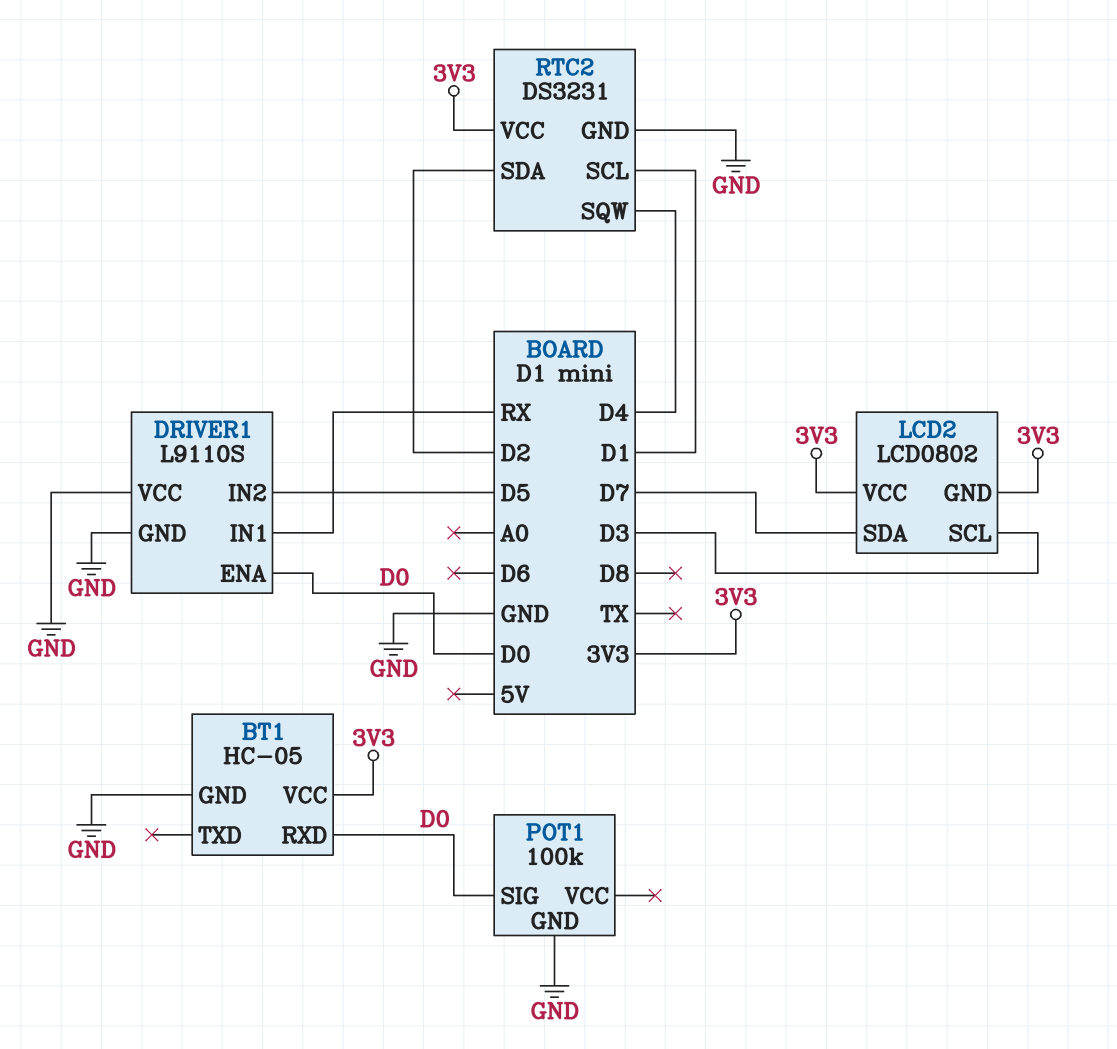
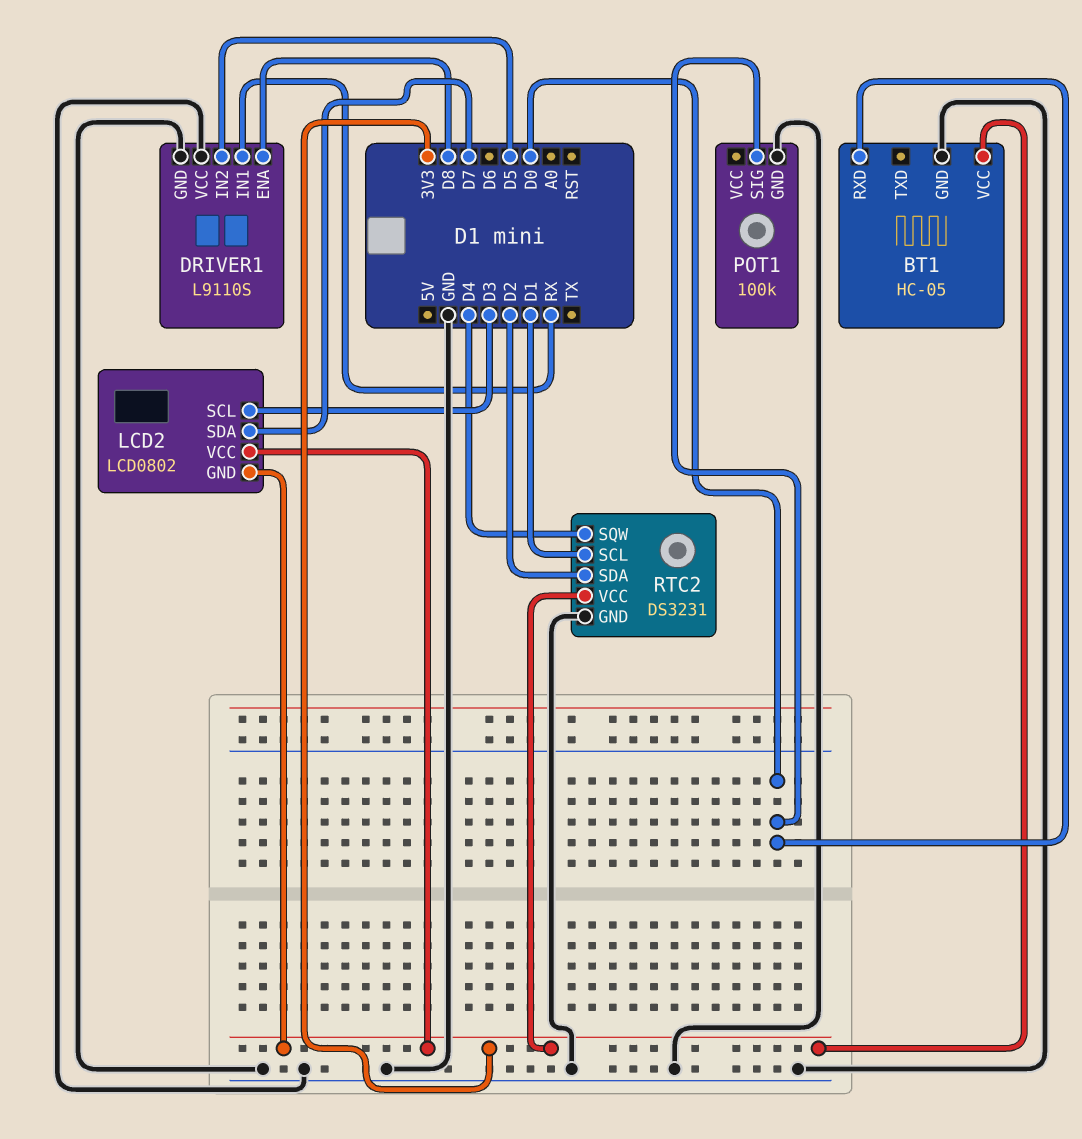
DRIVER1 pin ENA: D0 -> D8

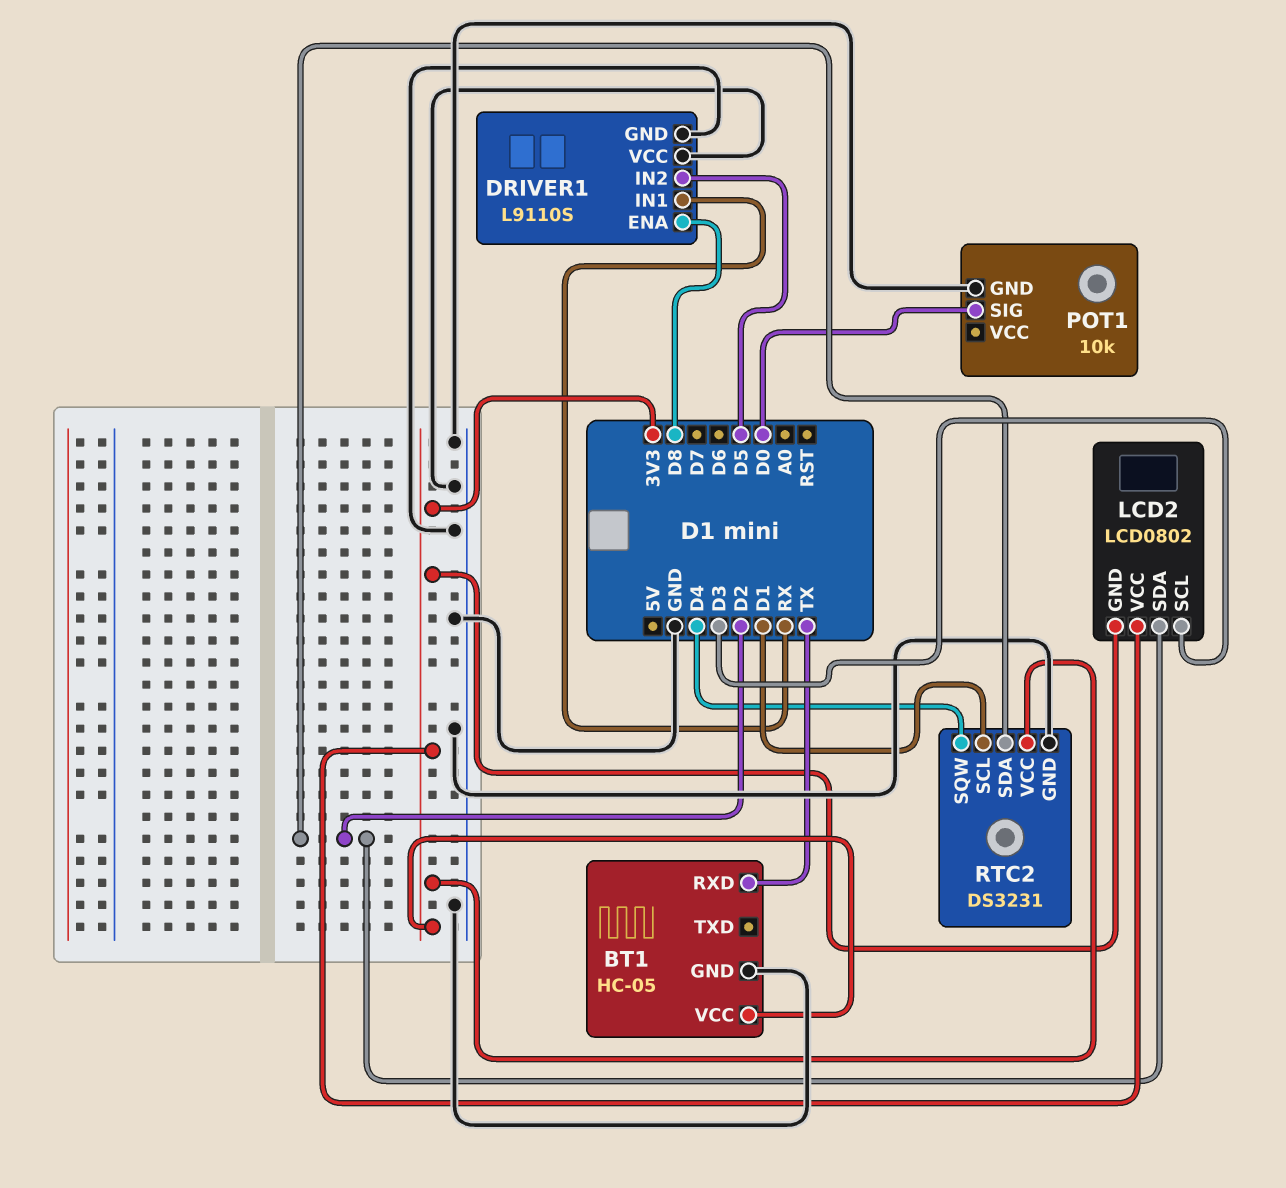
BT1 pin RXD: D0 -> TX
LCD2 pin SDA: D7 -> D2
POT1: 100k -> 10k

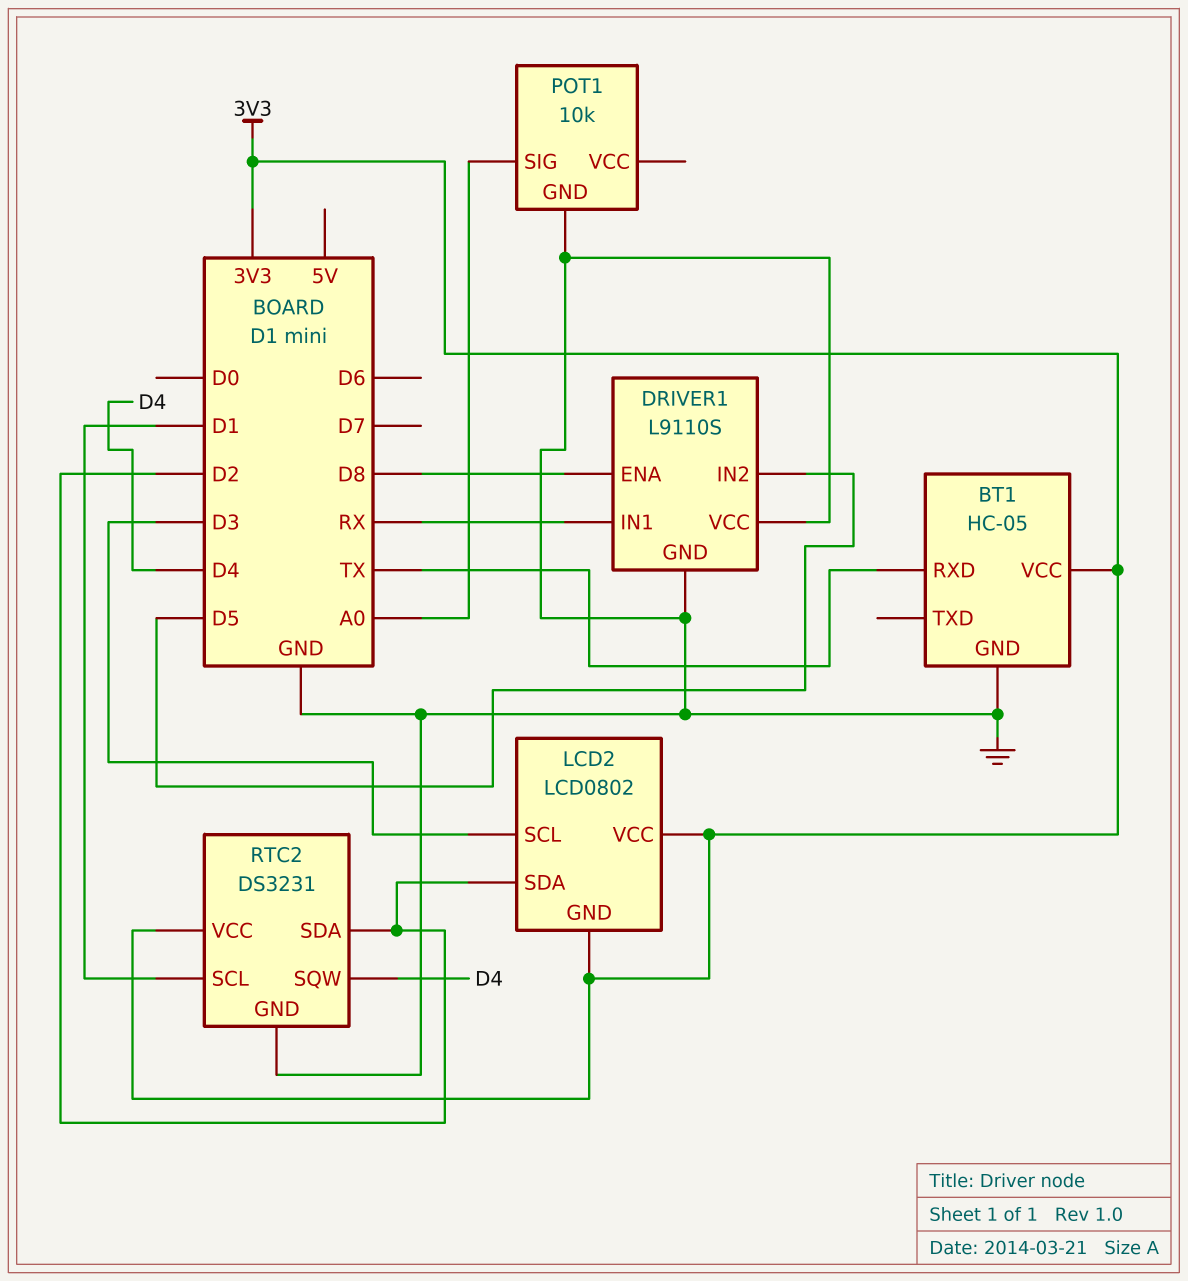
POT1 pin SIG: D0 -> A0

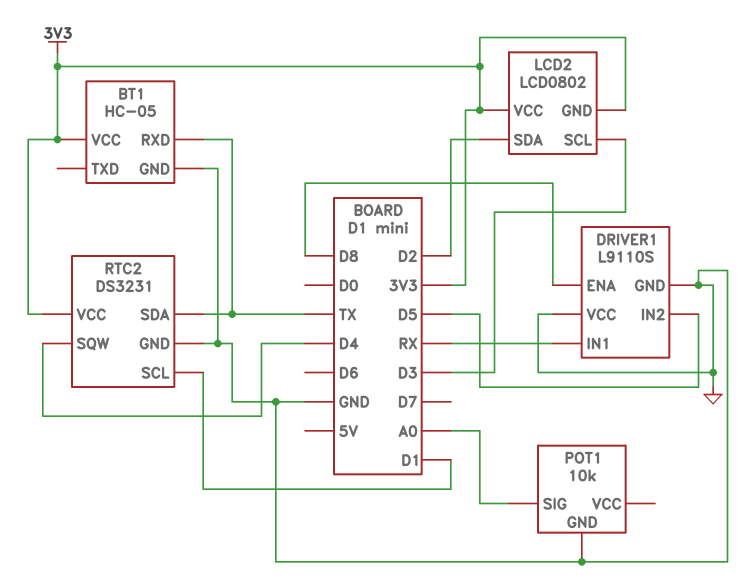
RTC2 pin SDA: D2 -> TX

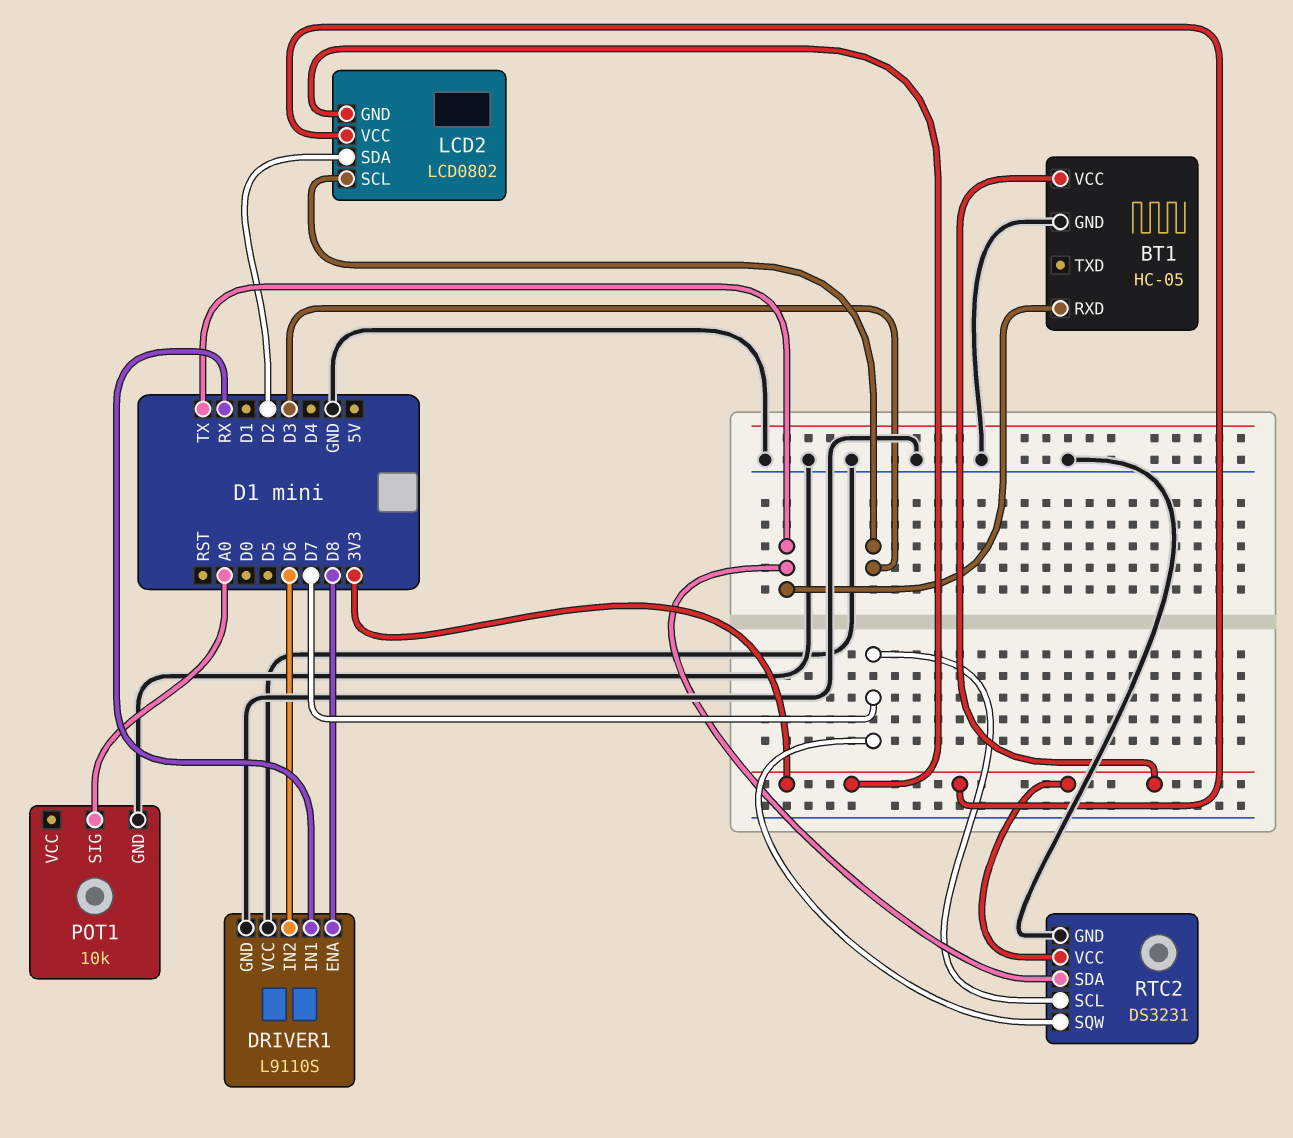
DRIVER1 pin IN2: D5 -> D6
RTC2 pin SCL: D1 -> D7
RTC2 pin SQW: D4 -> D7

